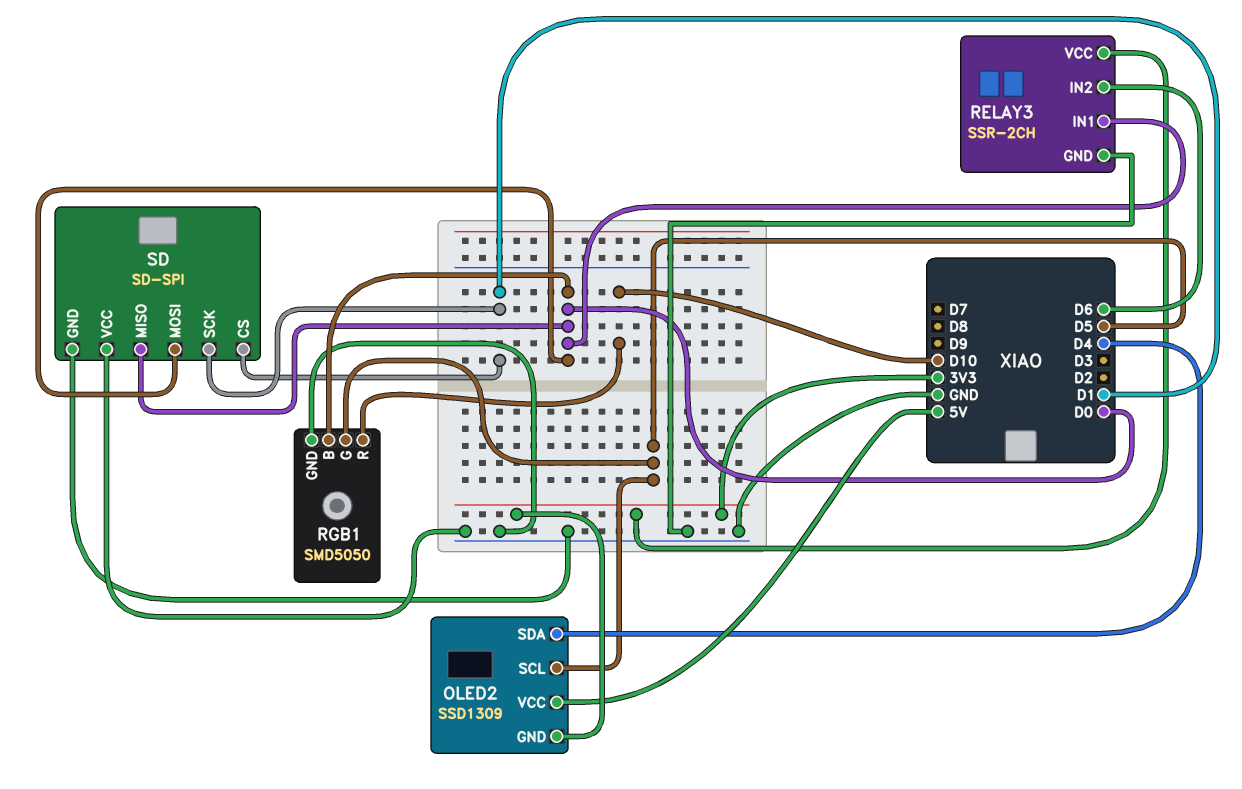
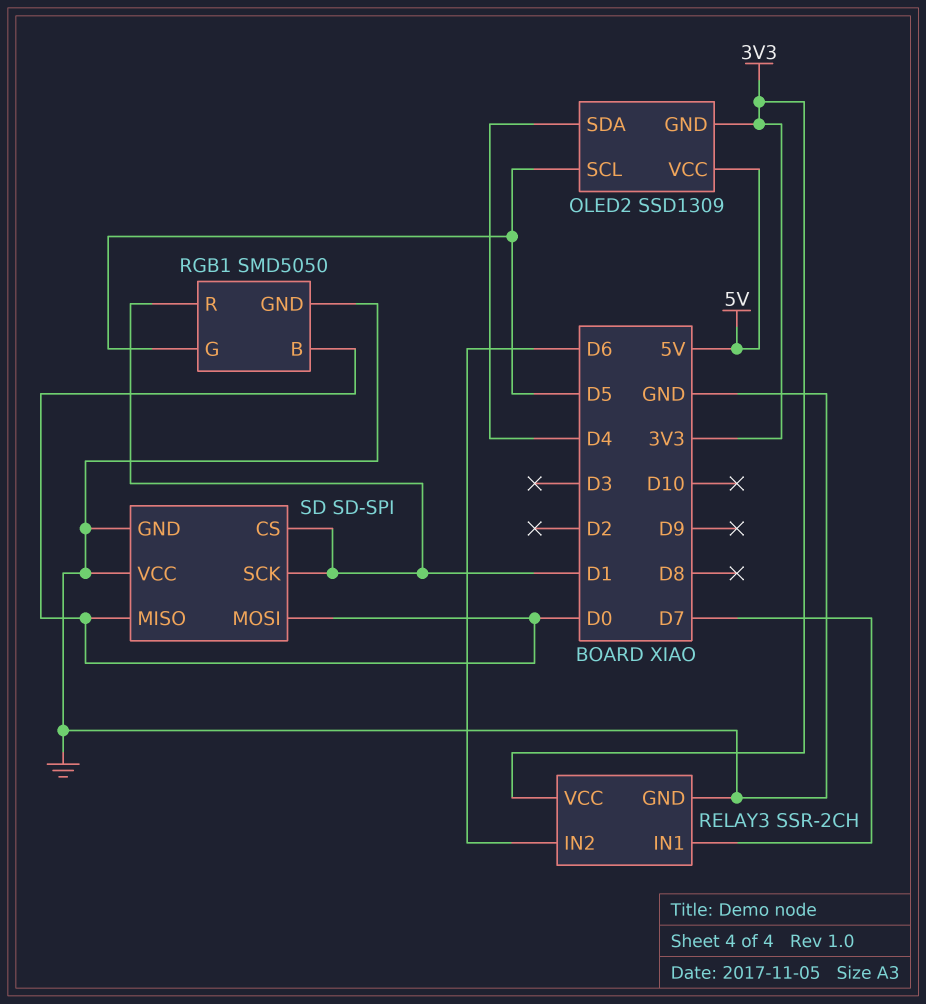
RELAY3 pin IN1: D0 -> D7
RGB1 pin R: D10 -> D1

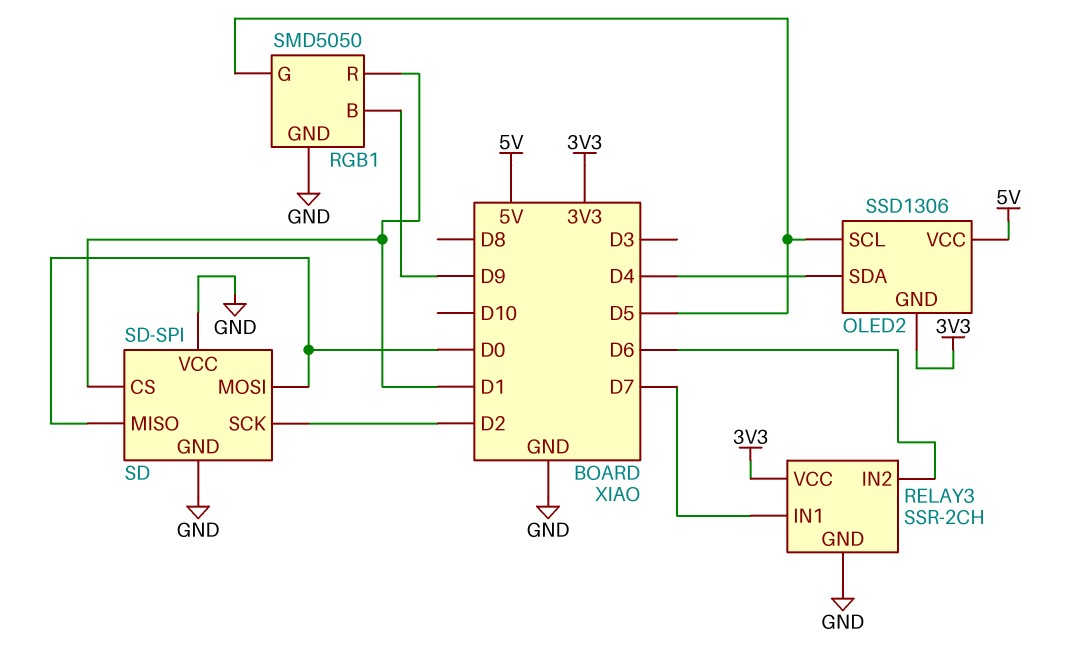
OLED2: SSD1309 -> SSD1306
RGB1 pin B: D0 -> D9
SD pin SCK: D1 -> D2

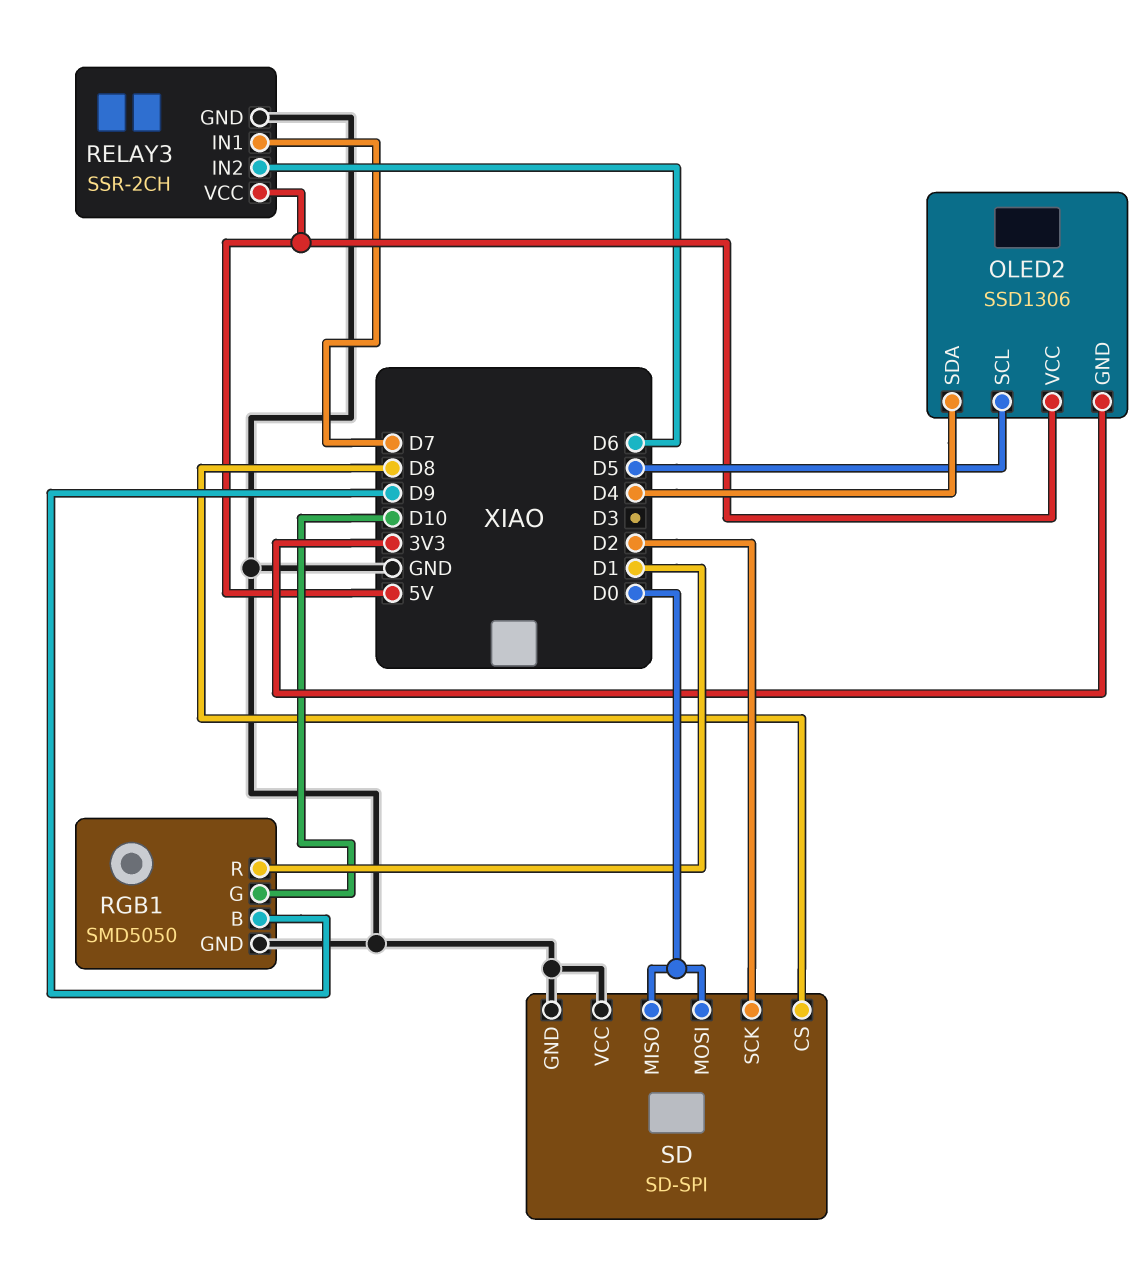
RELAY3 pin VCC: 3V3 -> 5V
RGB1 pin G: D5 -> D10
SD pin CS: D1 -> D8

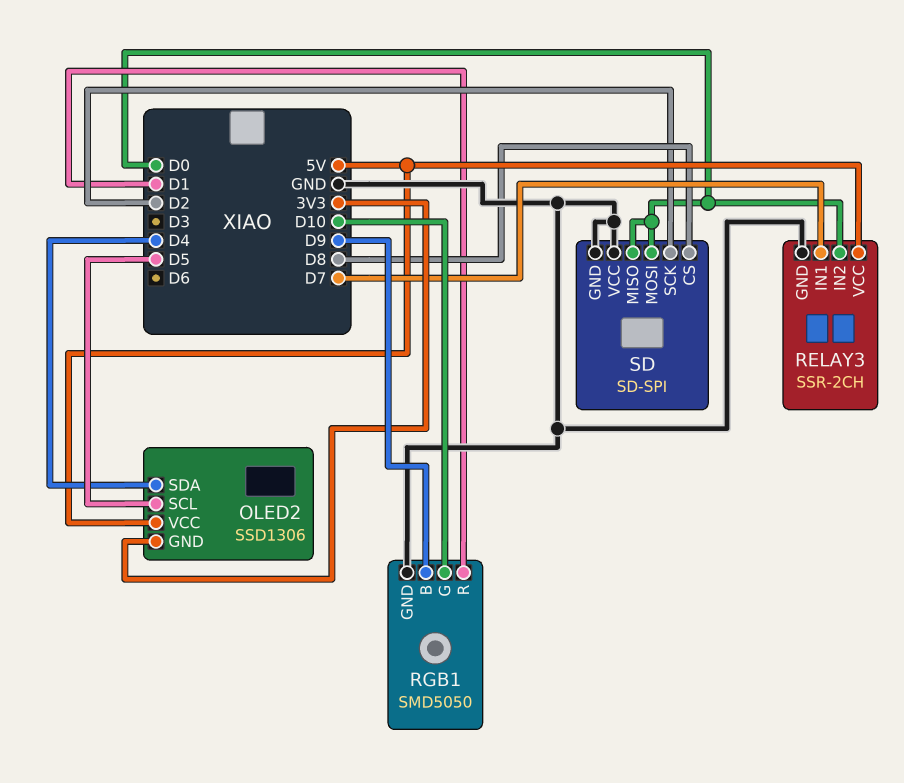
RELAY3 pin IN2: D6 -> D0

